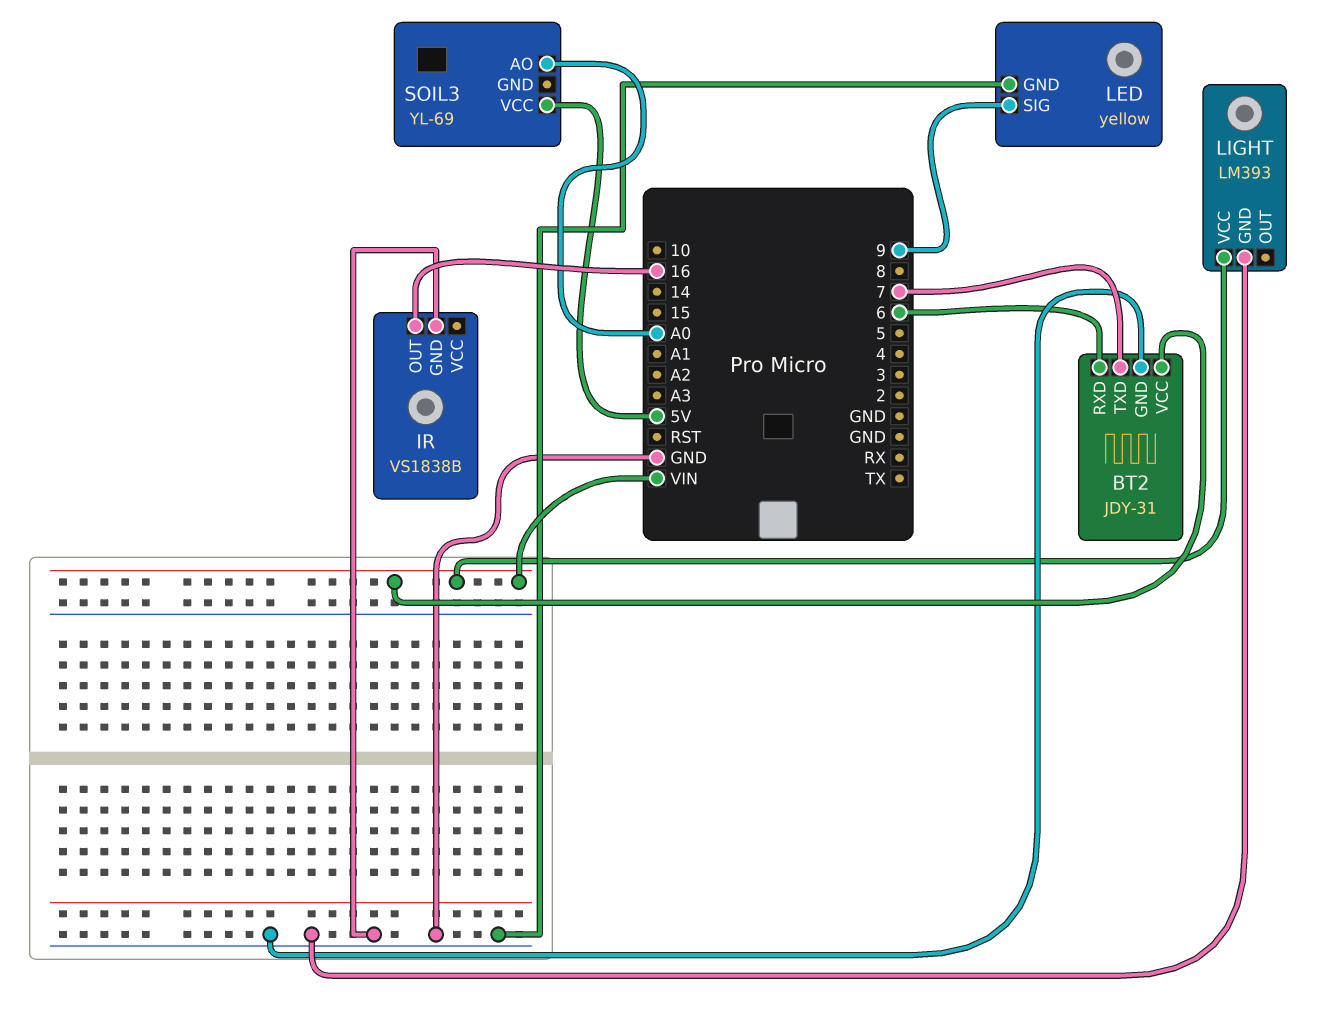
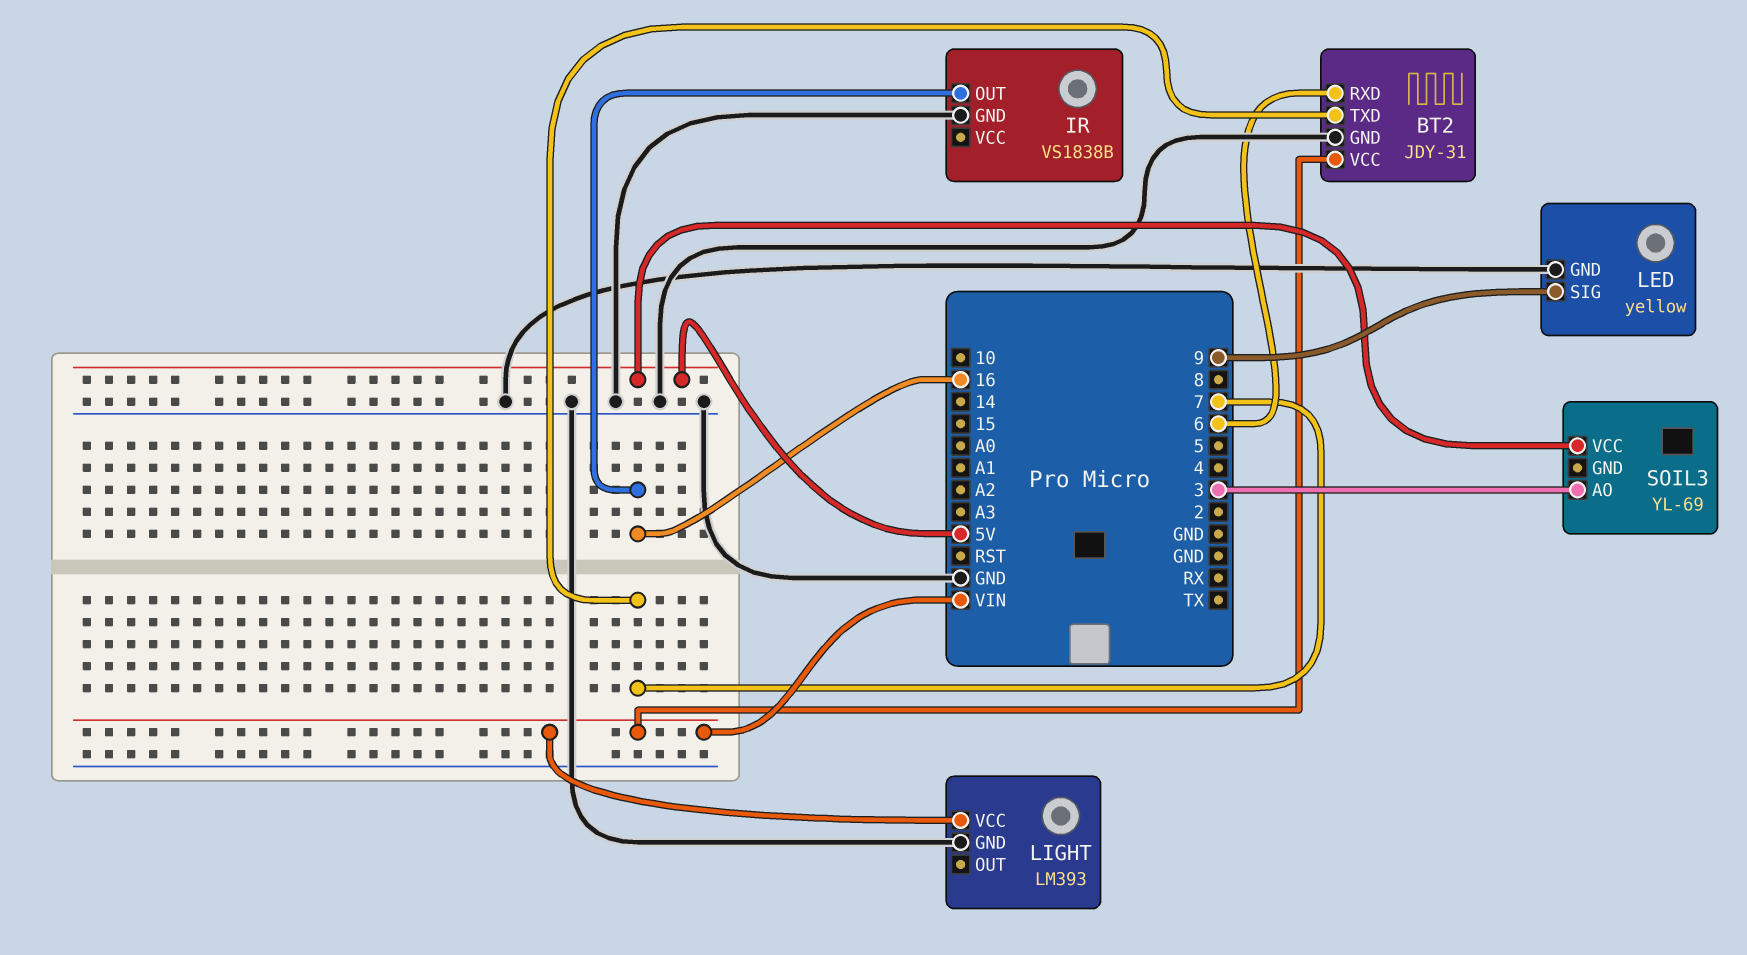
SOIL3 pin AO: A0 -> 3

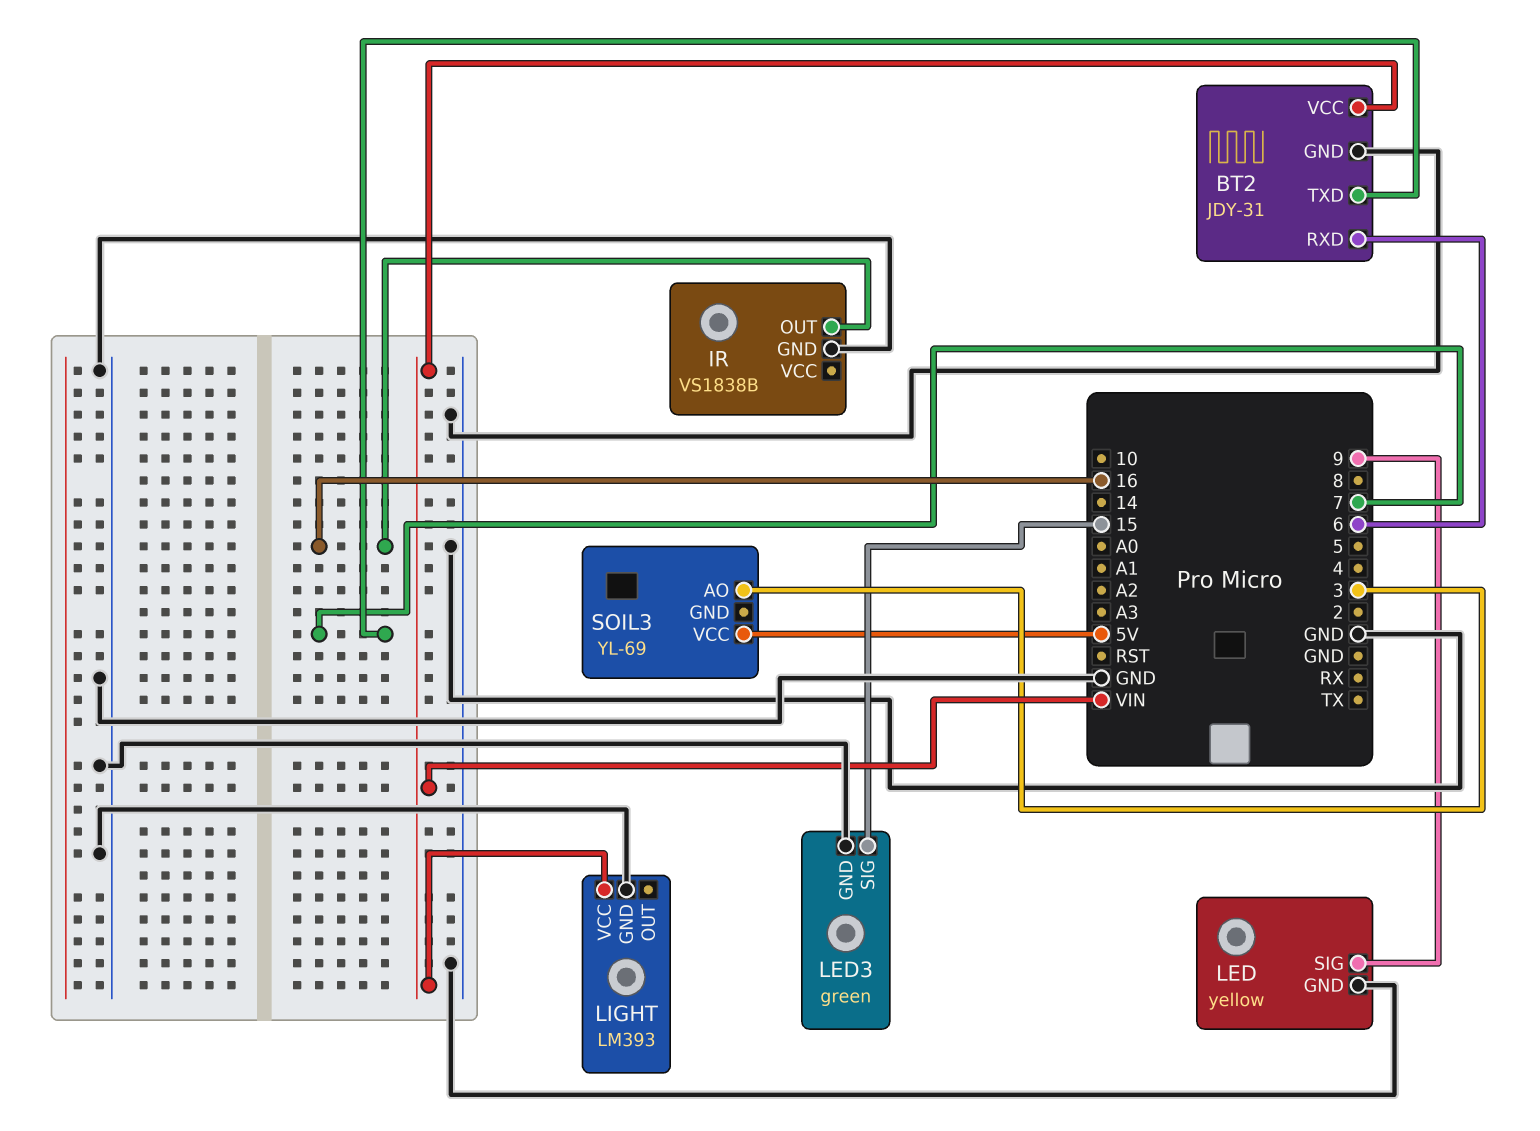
LED3: none -> green
LED3 pin GND: none -> GND
LED3 pin SIG: none -> 15

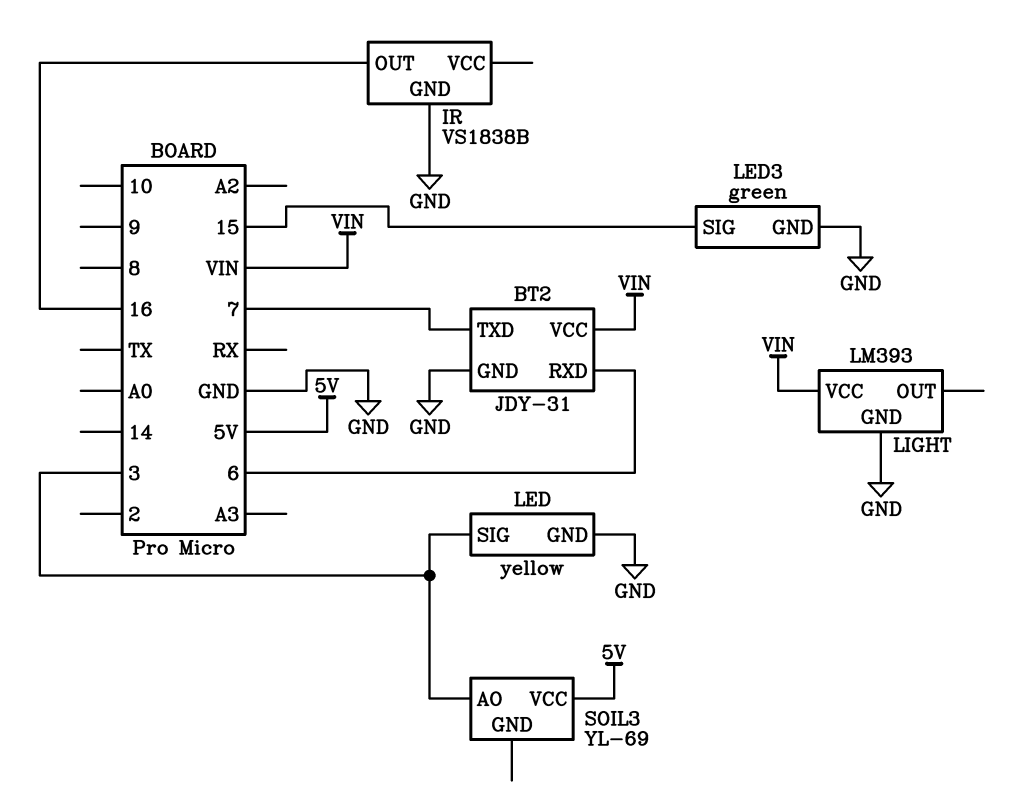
LED pin SIG: 9 -> 3

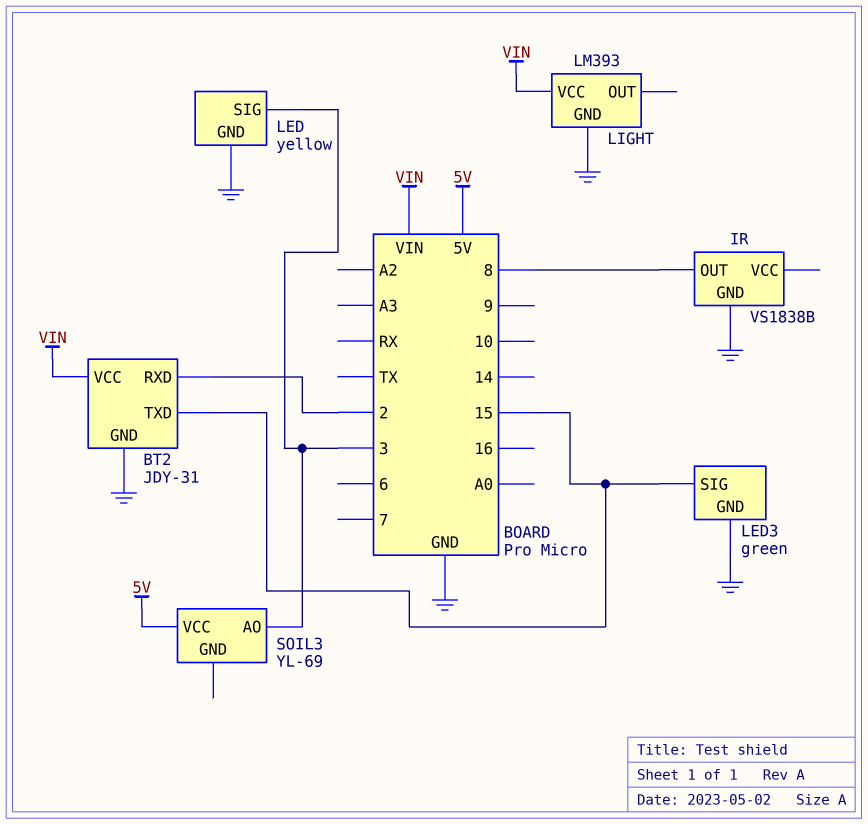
BT2 pin RXD: 6 -> 2
BT2 pin TXD: 7 -> 15
IR pin OUT: 16 -> 8

